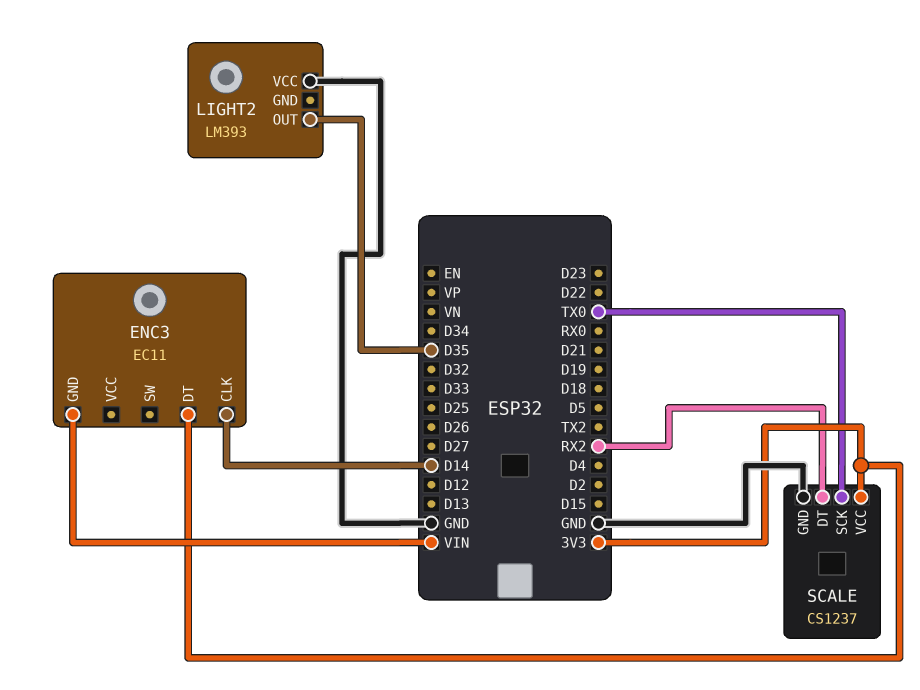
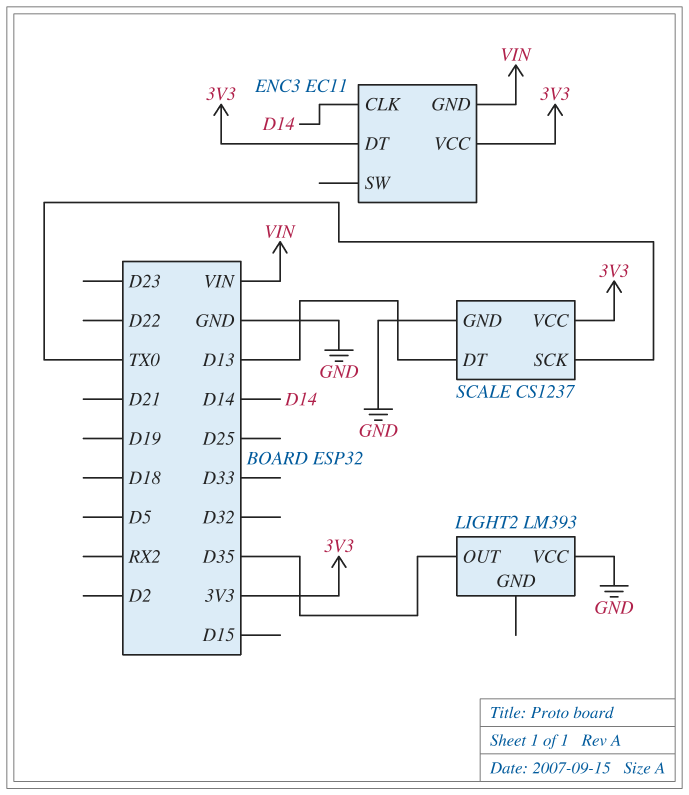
ENC3 pin VCC: none -> 3V3
SCALE pin DT: RX2 -> D13

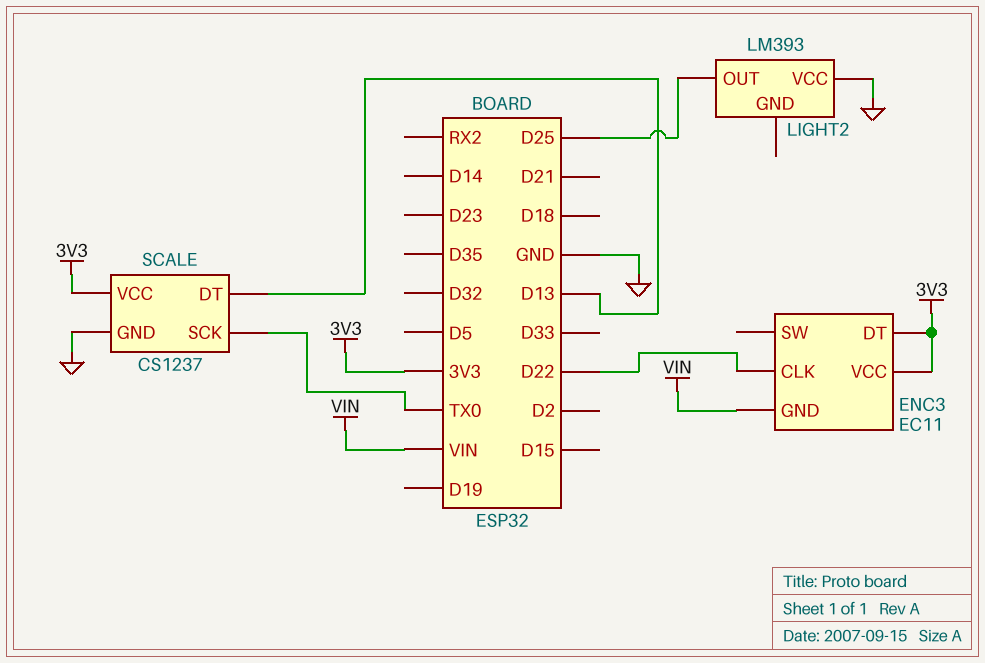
ENC3 pin CLK: D14 -> D22
LIGHT2 pin OUT: D35 -> D25

